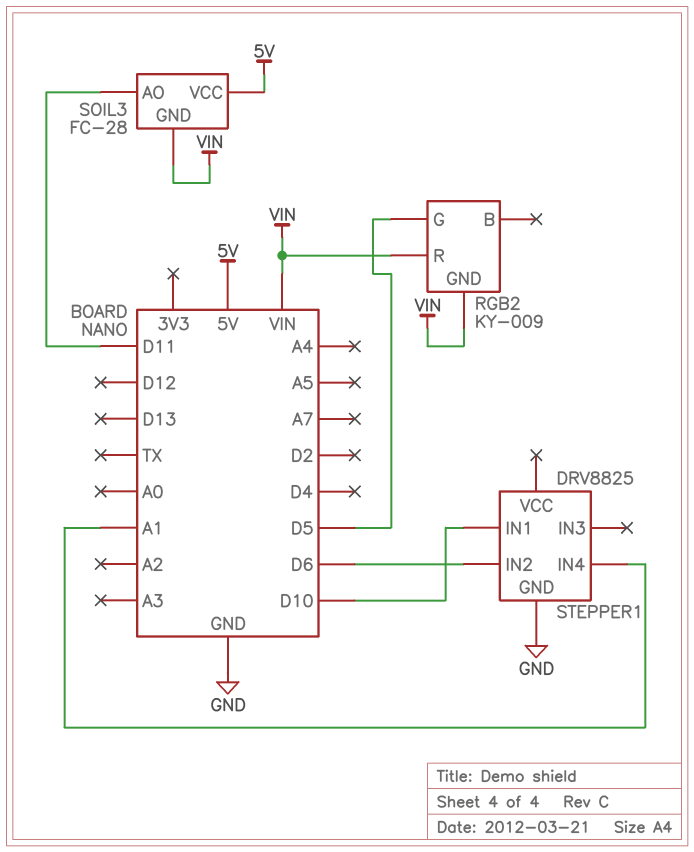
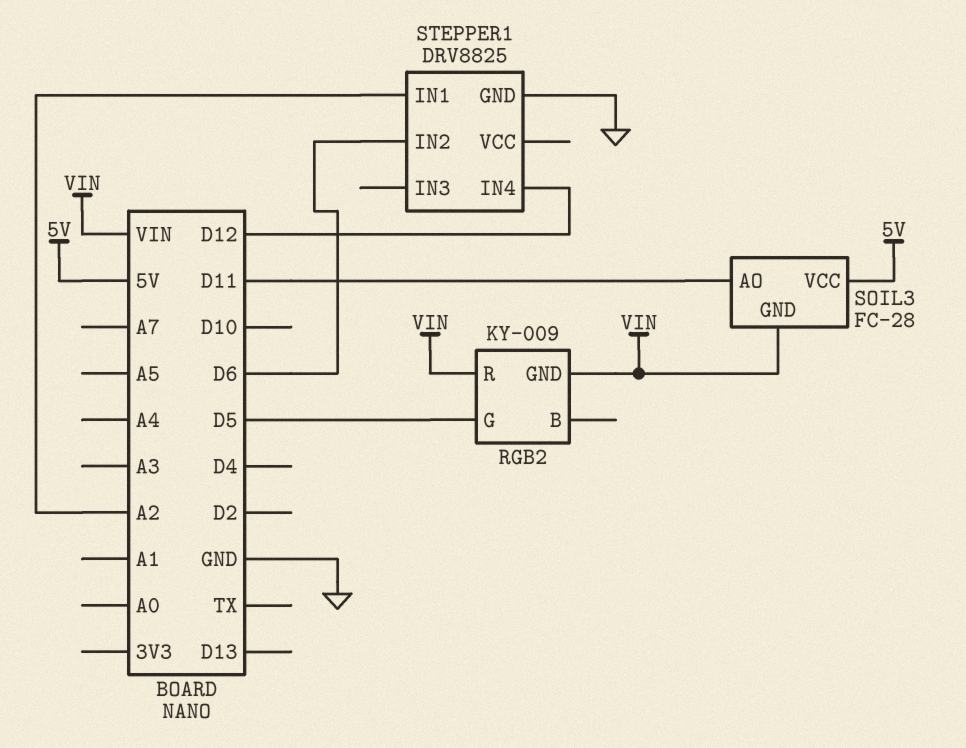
STEPPER1 pin IN1: D10 -> A2
STEPPER1 pin IN4: A1 -> D12

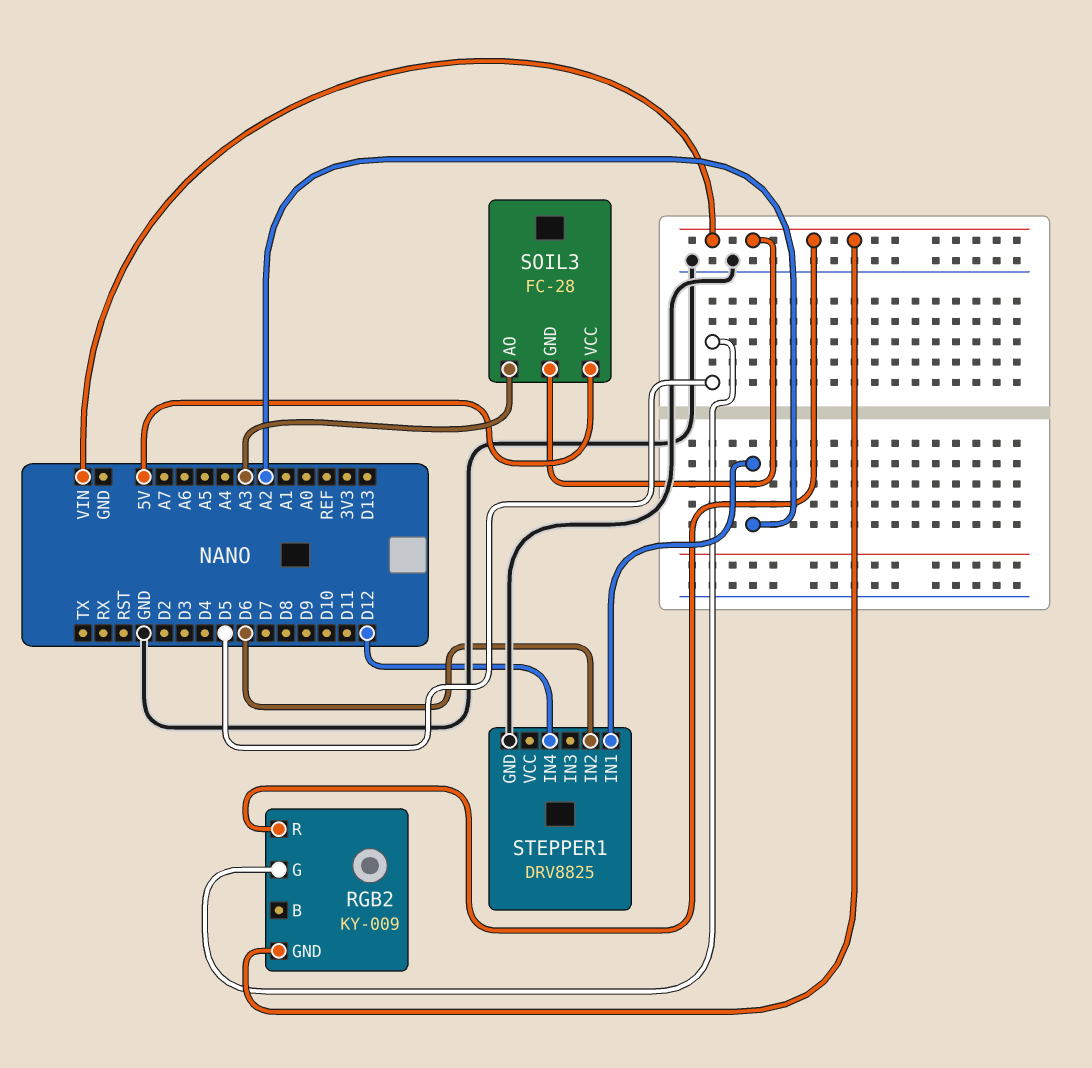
SOIL3 pin AO: D11 -> A3

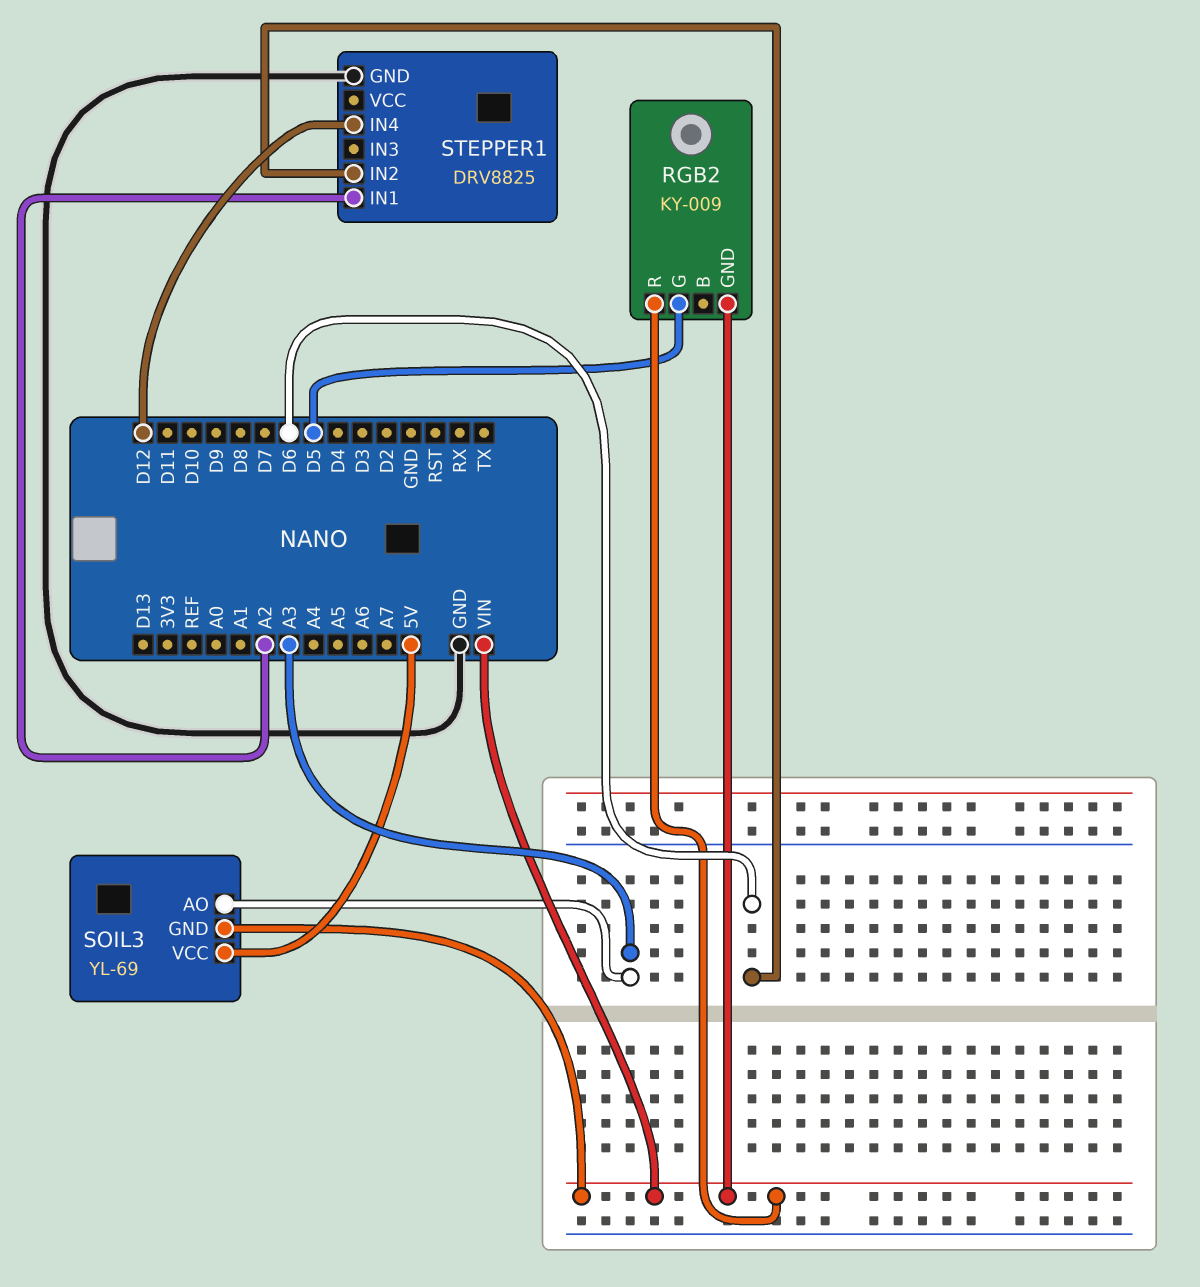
SOIL3: FC-28 -> YL-69

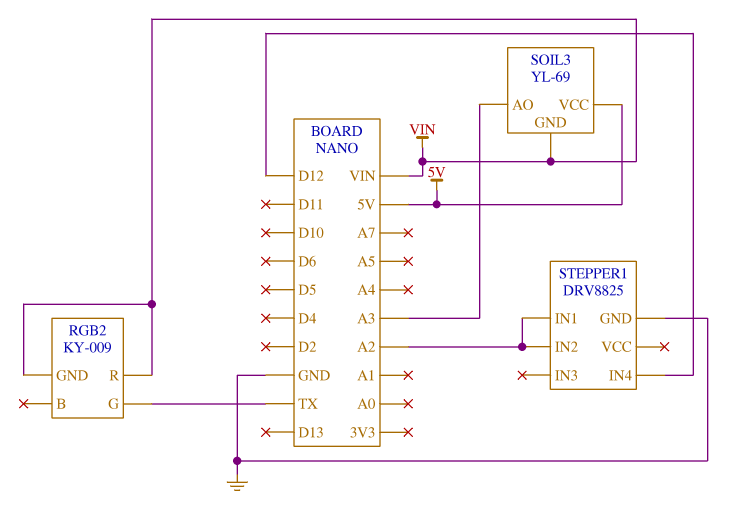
RGB2 pin G: D5 -> TX
STEPPER1 pin IN2: D6 -> A2

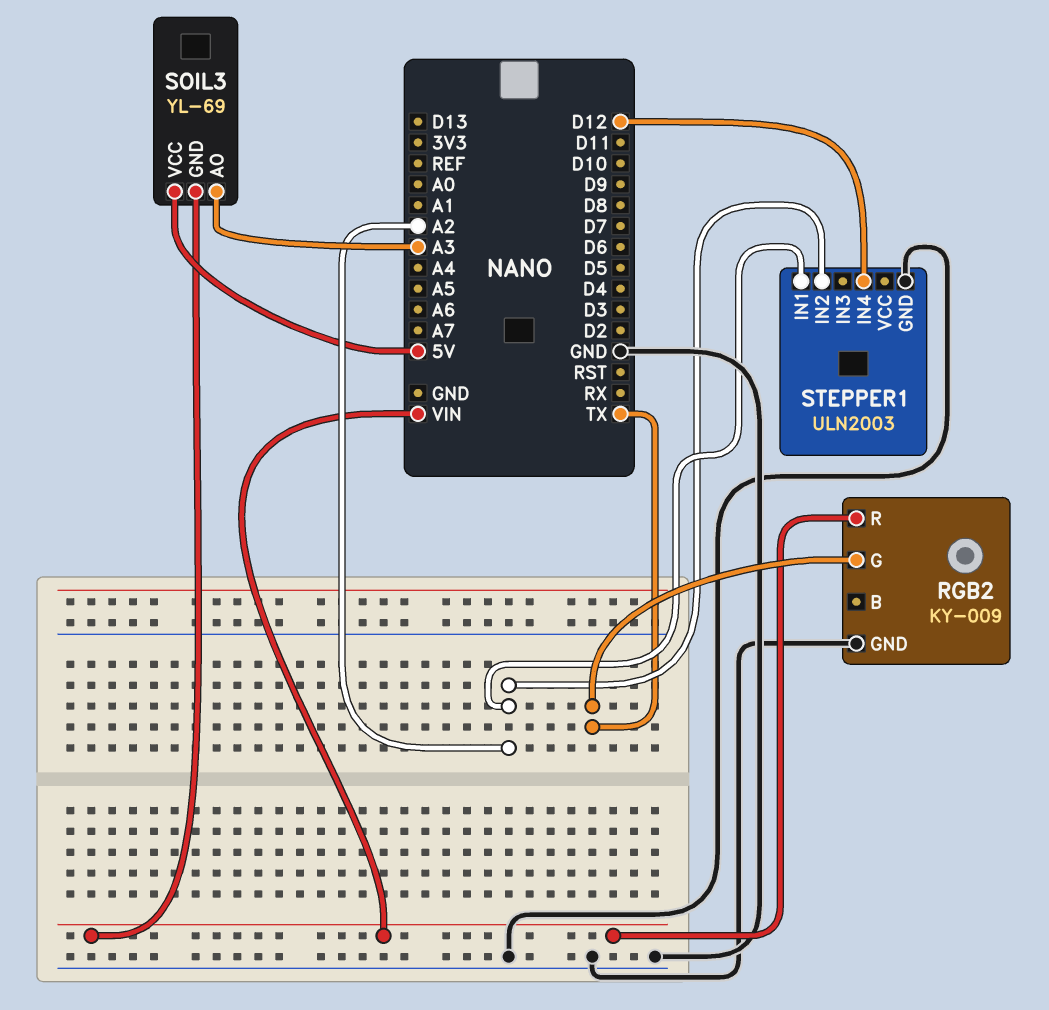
RGB2 pin GND: VIN -> GND
STEPPER1: DRV8825 -> ULN2003

